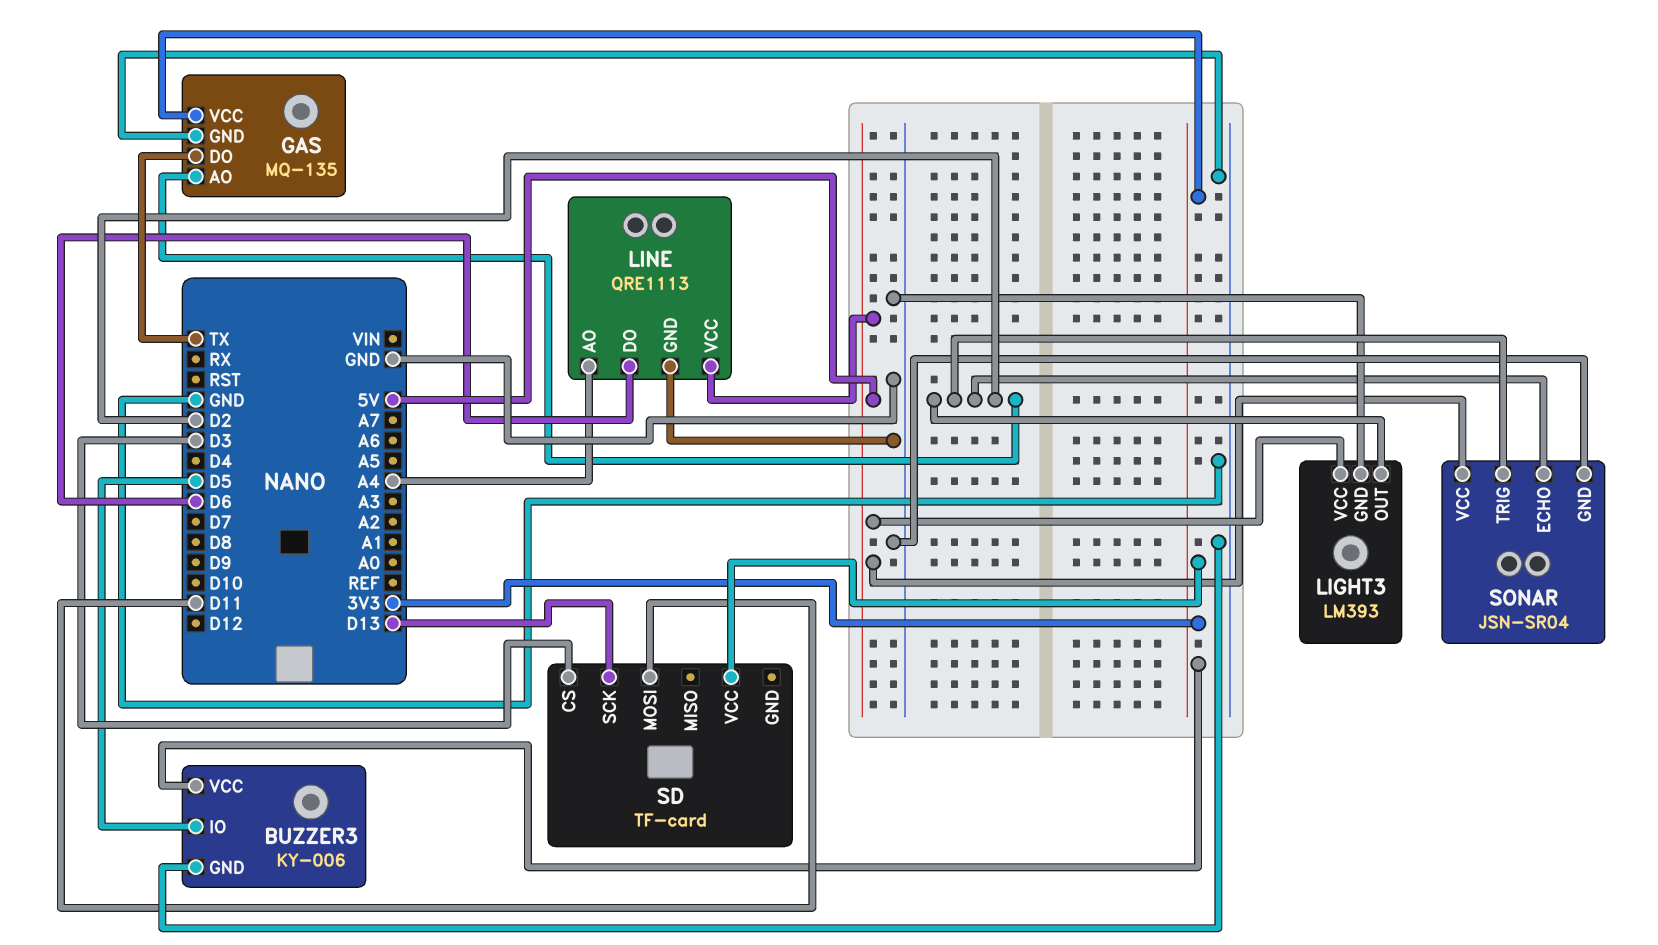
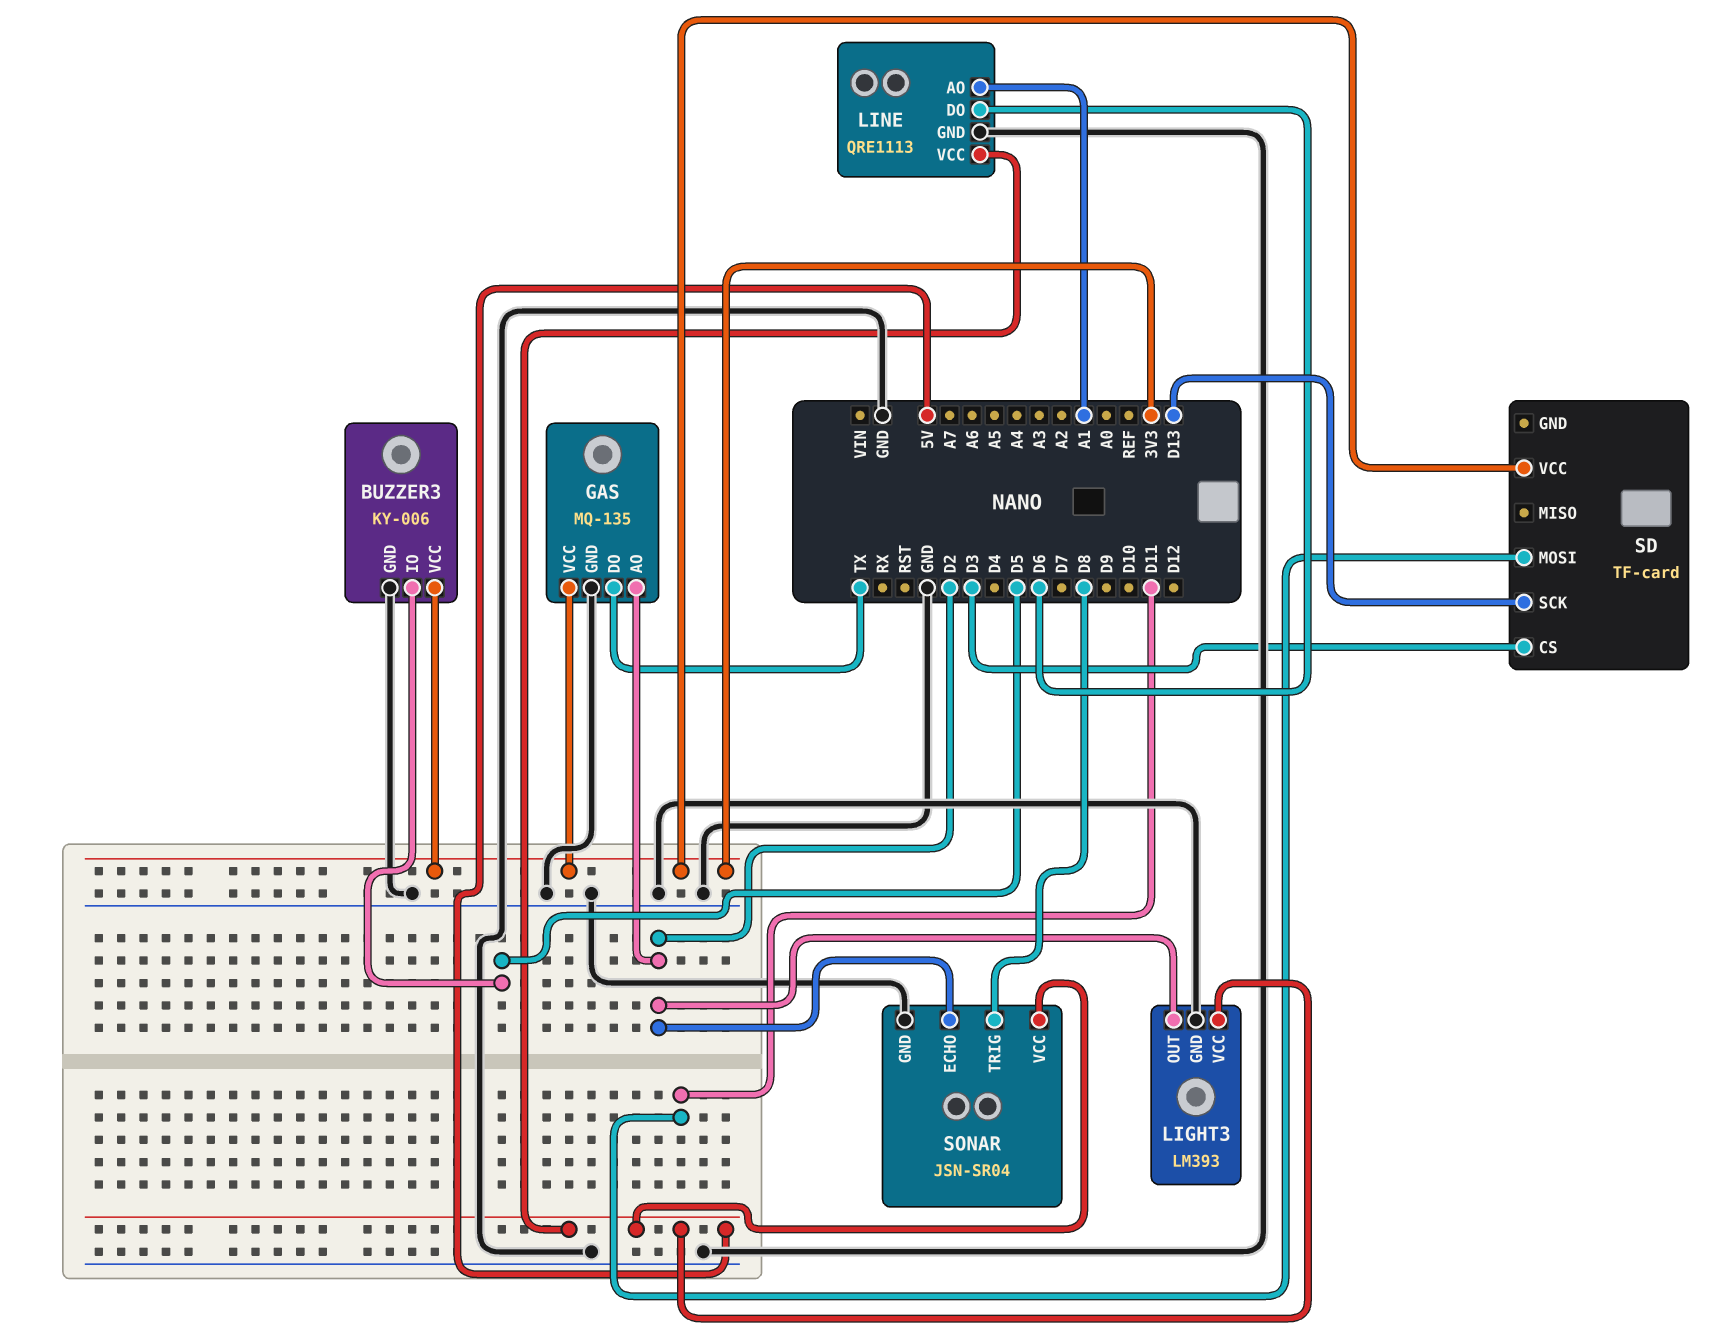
LINE pin AO: A4 -> A1
SONAR pin TRIG: D2 -> D8

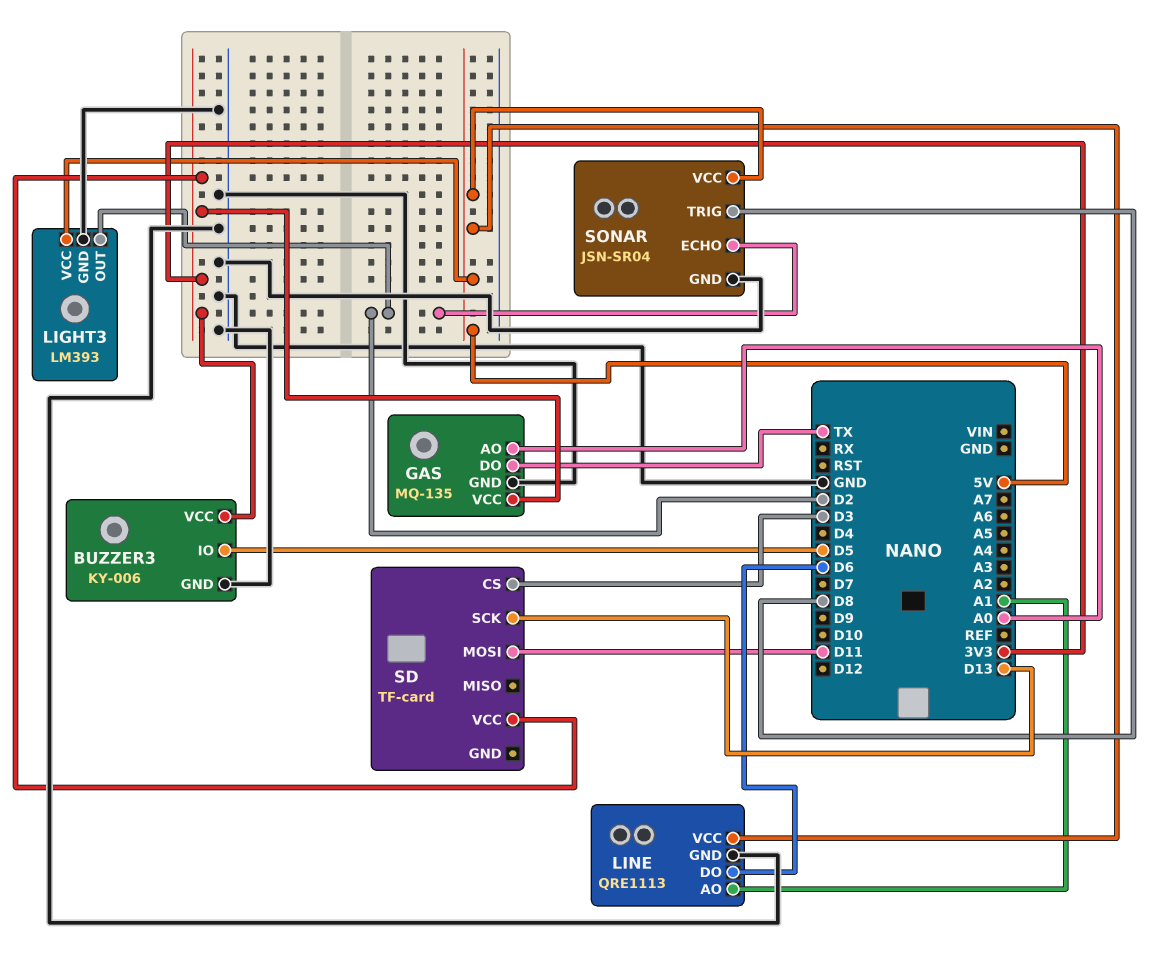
GAS pin AO: D2 -> A0

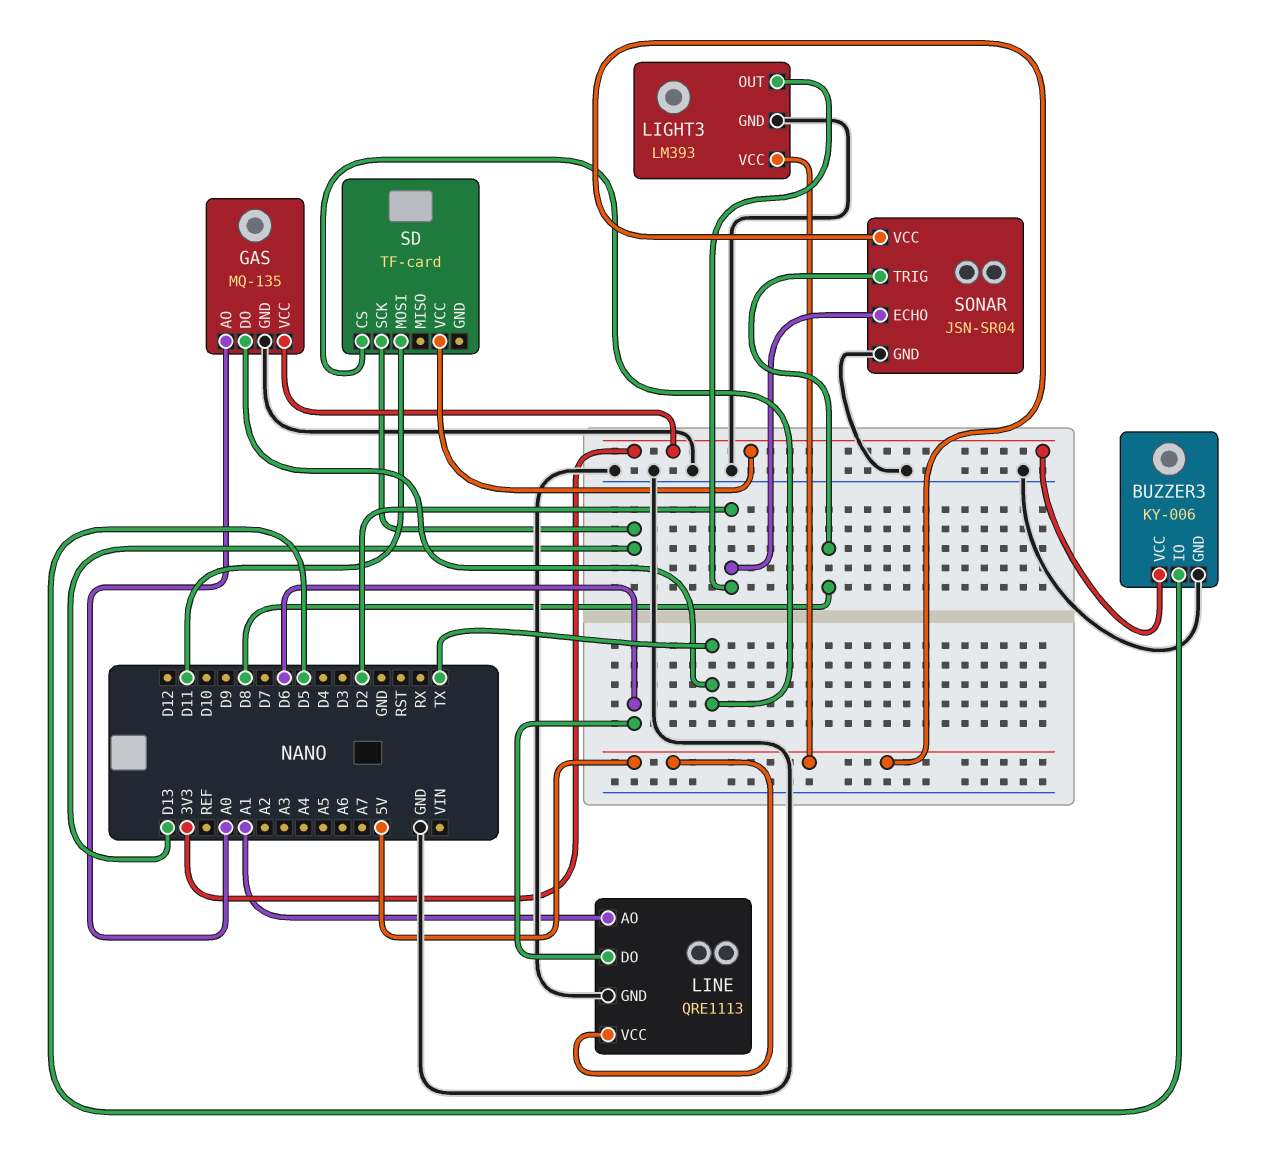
SD pin CS: D3 -> TX

